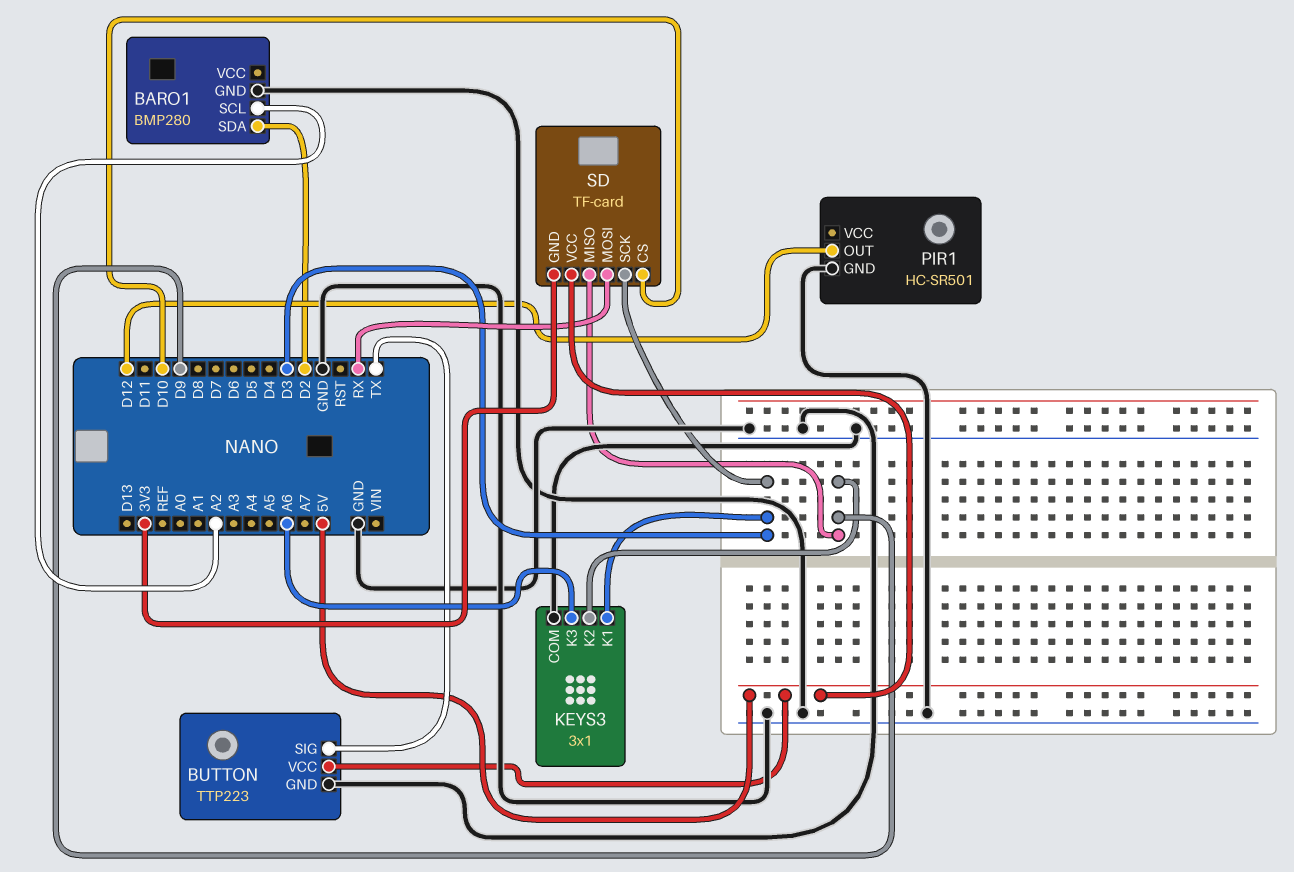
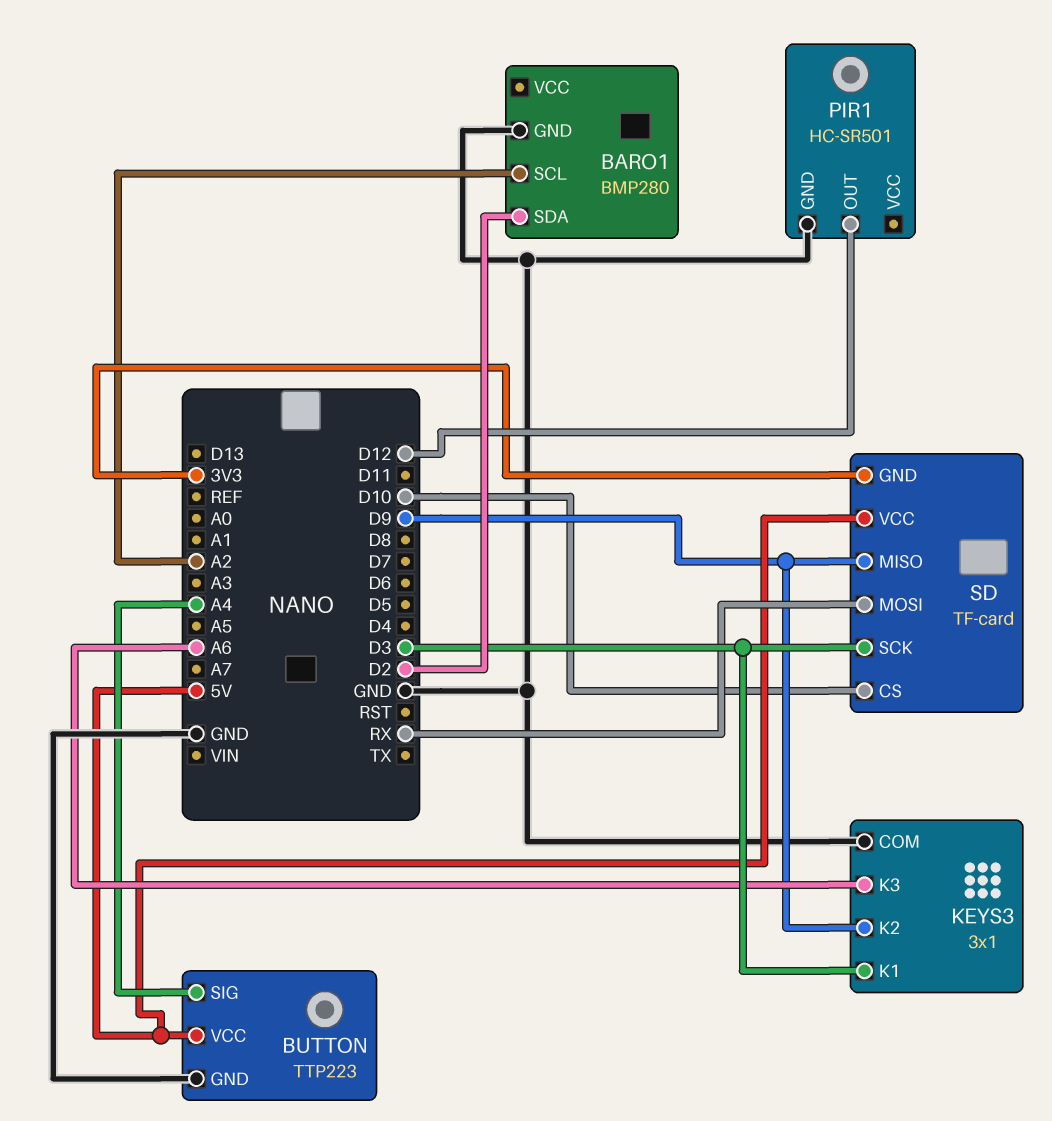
BUTTON pin SIG: TX -> A4

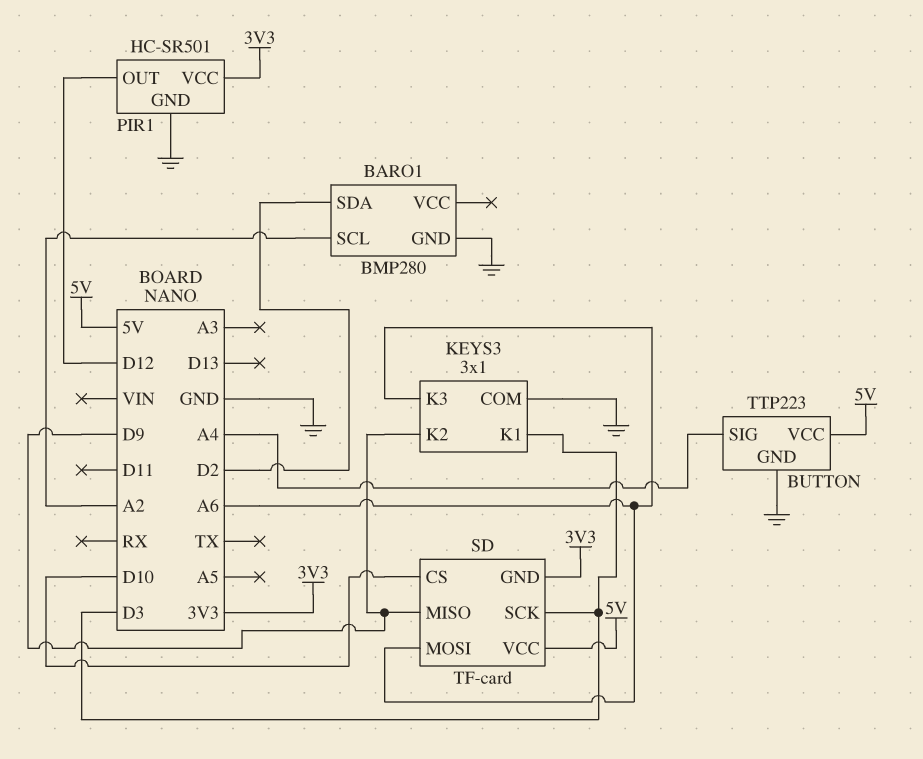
PIR1 pin VCC: none -> 3V3
SD pin MOSI: RX -> A6

